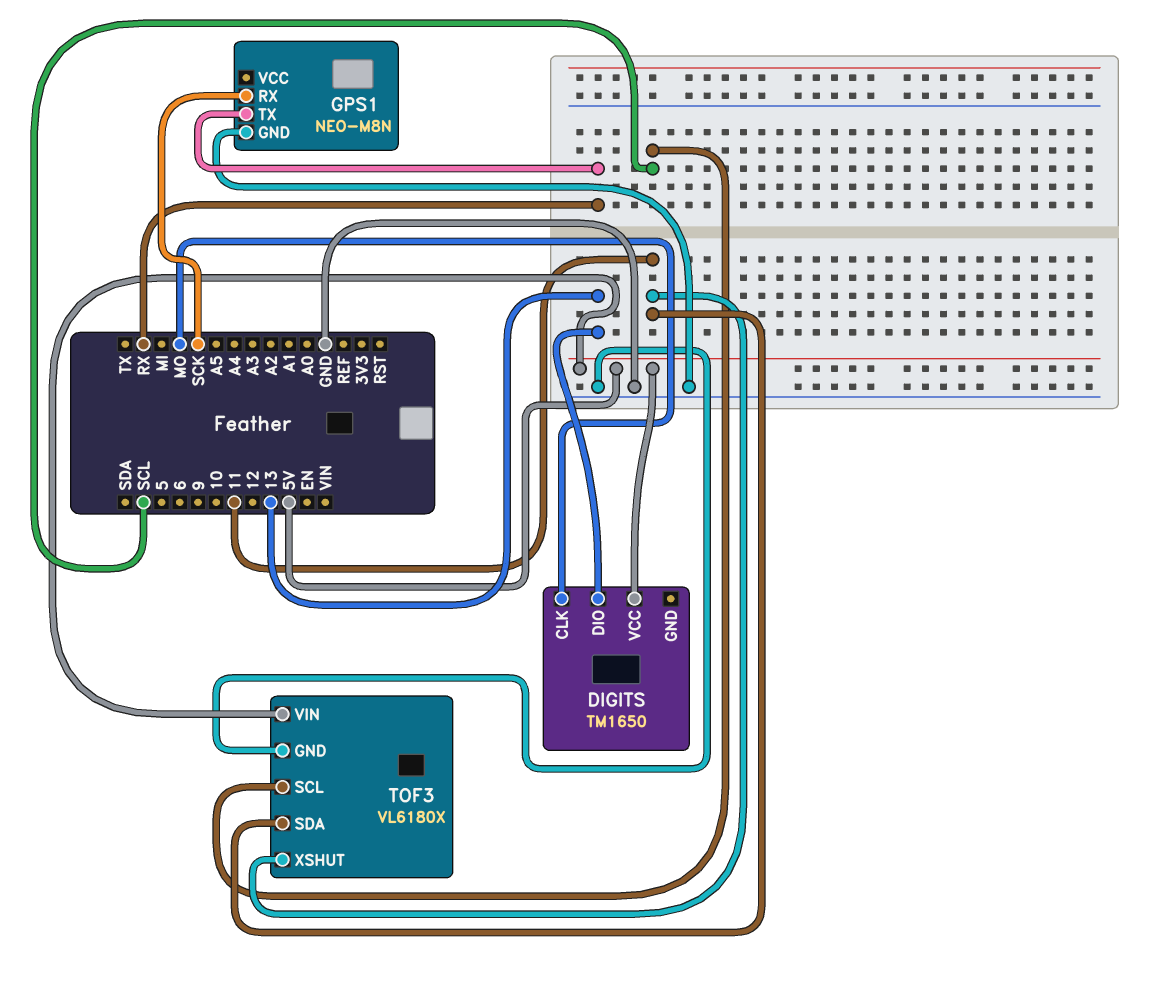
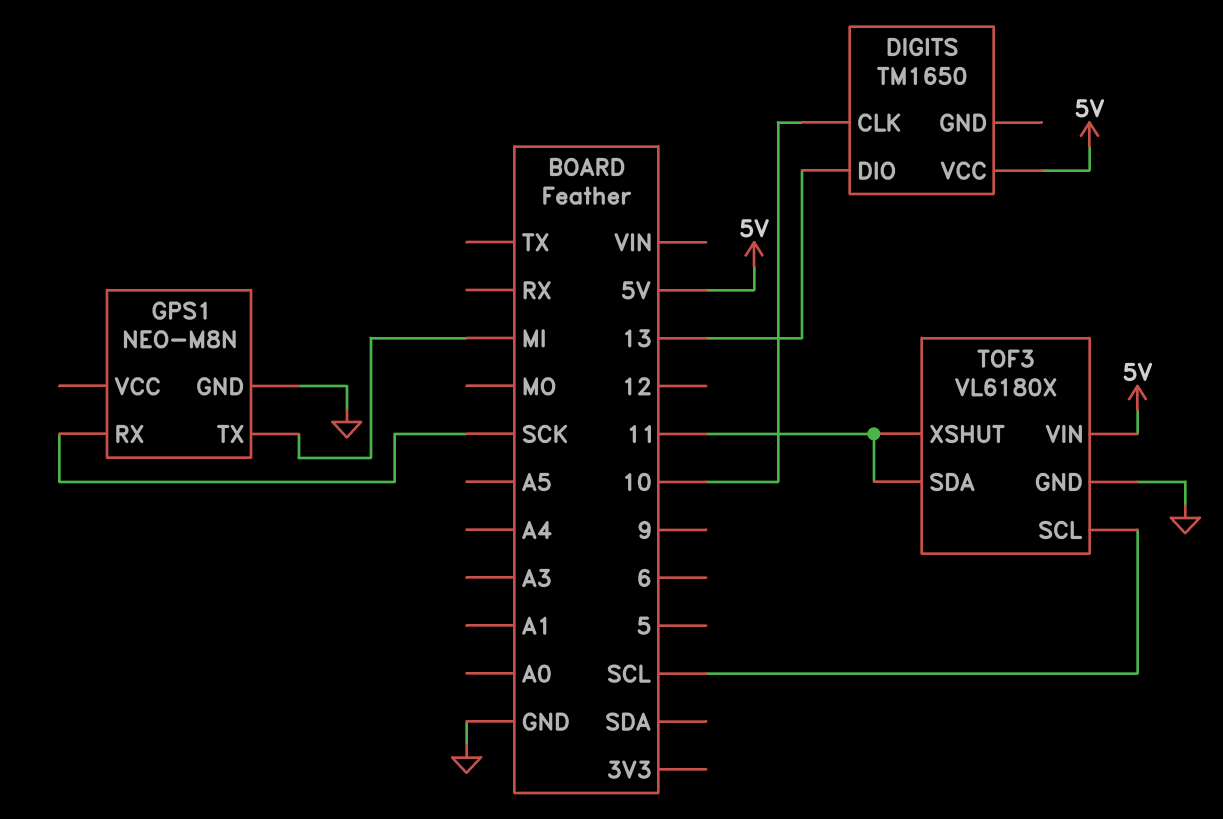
DIGITS pin CLK: MO -> 10
GPS1 pin TX: RX -> MI

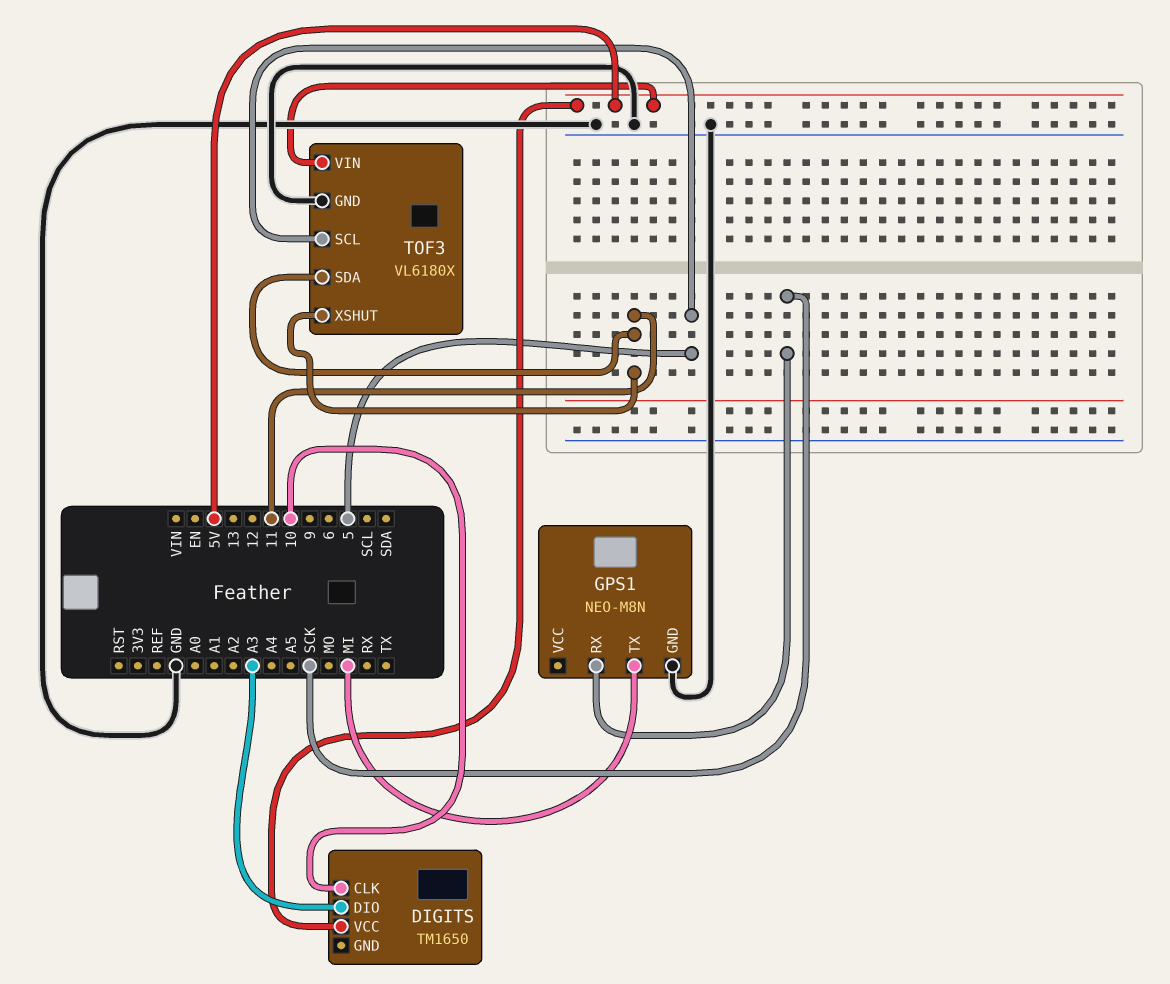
DIGITS pin DIO: 13 -> A3
TOF3 pin SCL: SCL -> 5

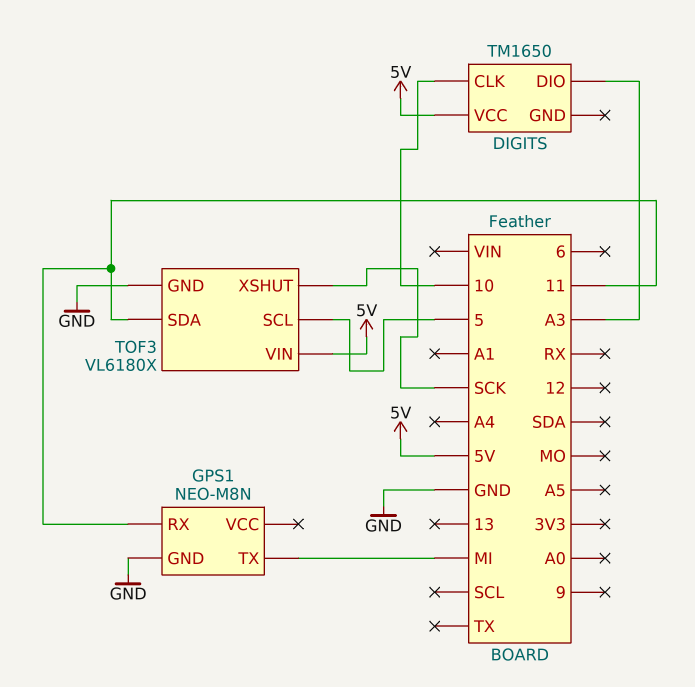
GPS1 pin RX: SCK -> 11
TOF3 pin XSHUT: 11 -> SCK

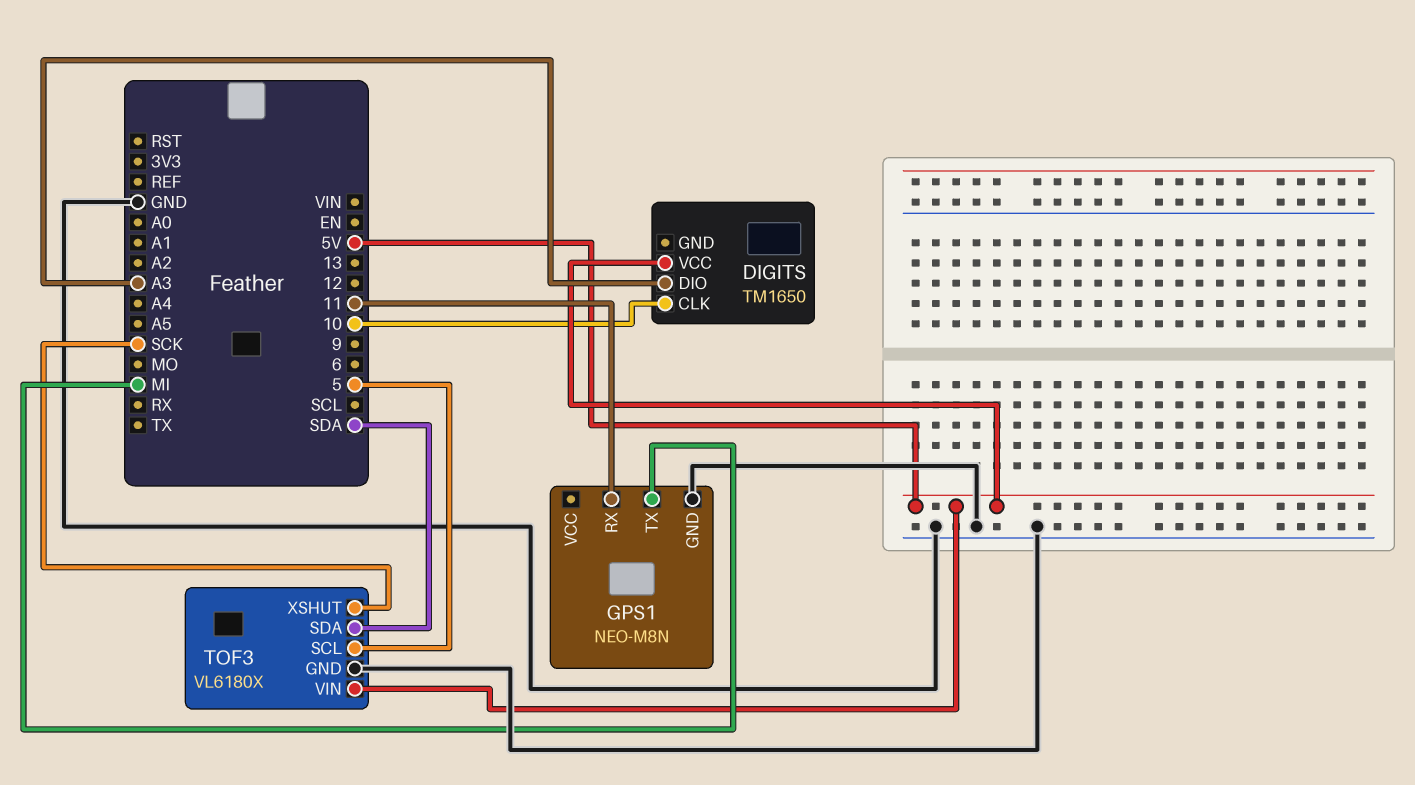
TOF3 pin SDA: 11 -> SDA

